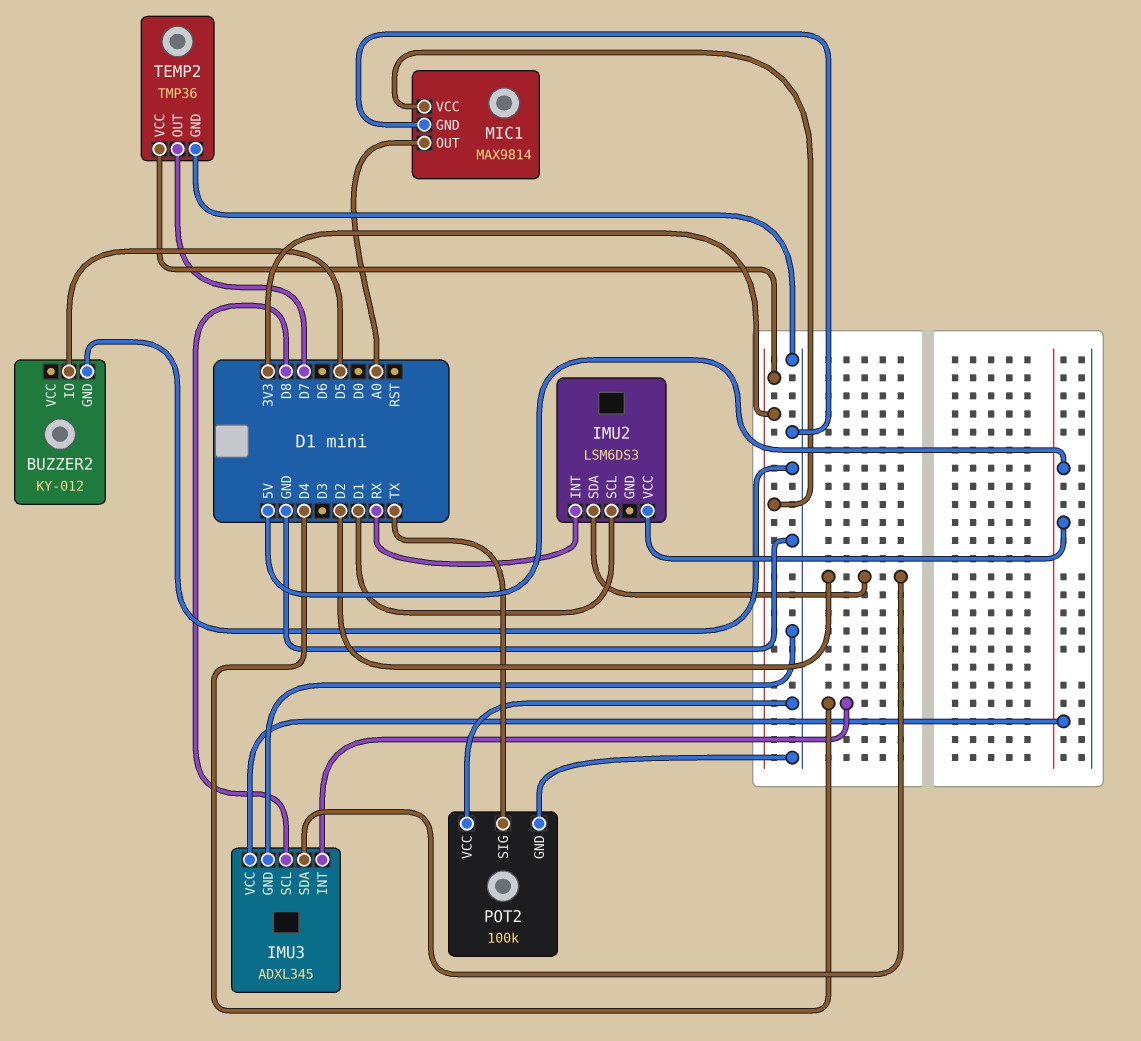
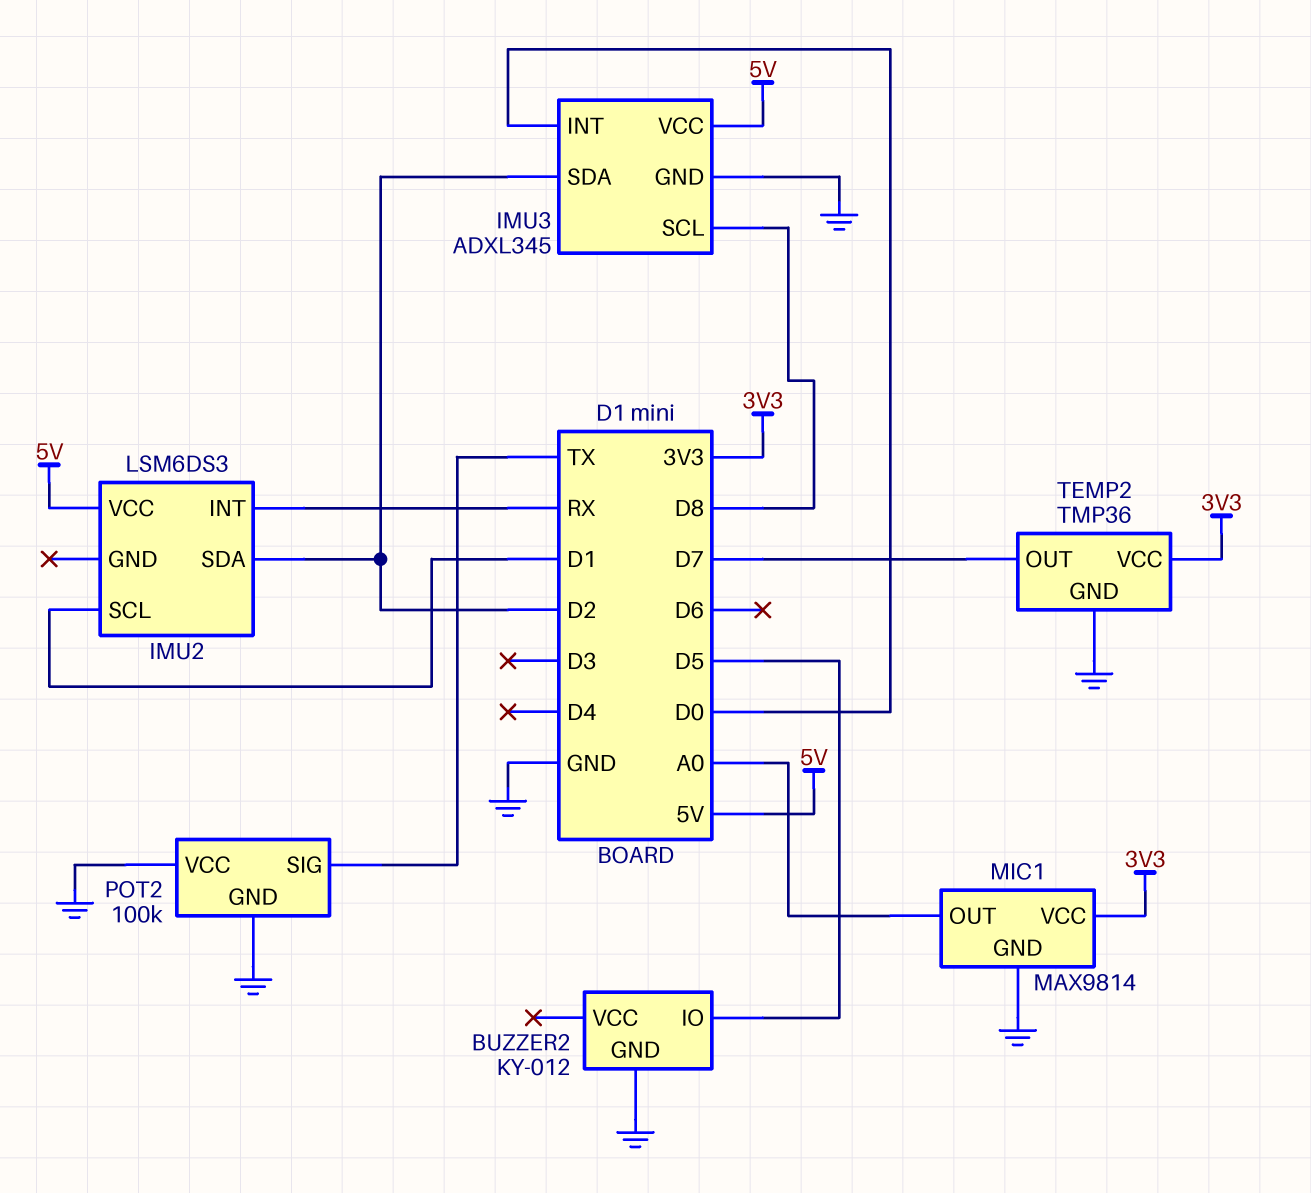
IMU3 pin INT: D4 -> D0

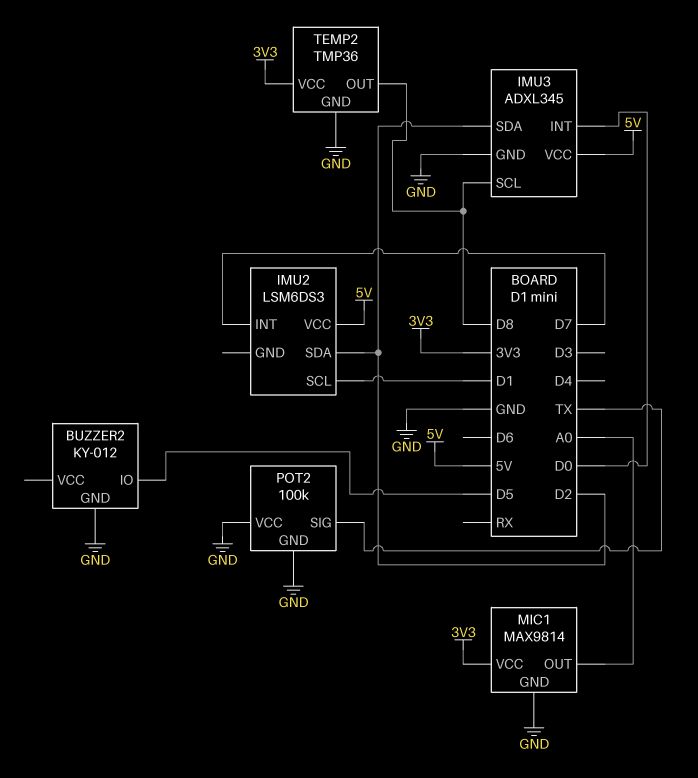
IMU2 pin INT: RX -> D7
TEMP2 pin OUT: D7 -> D8

